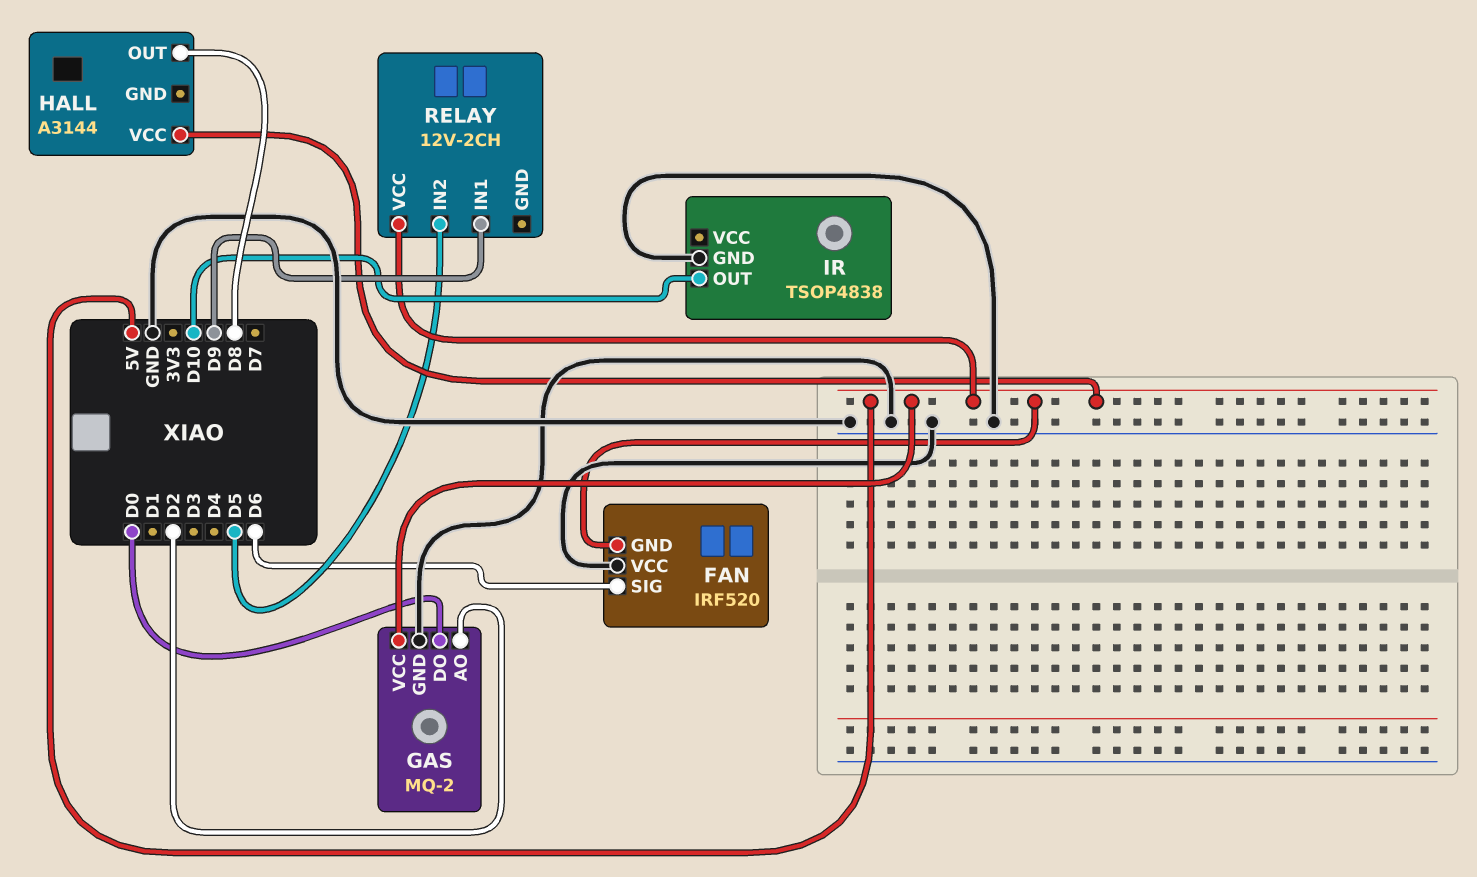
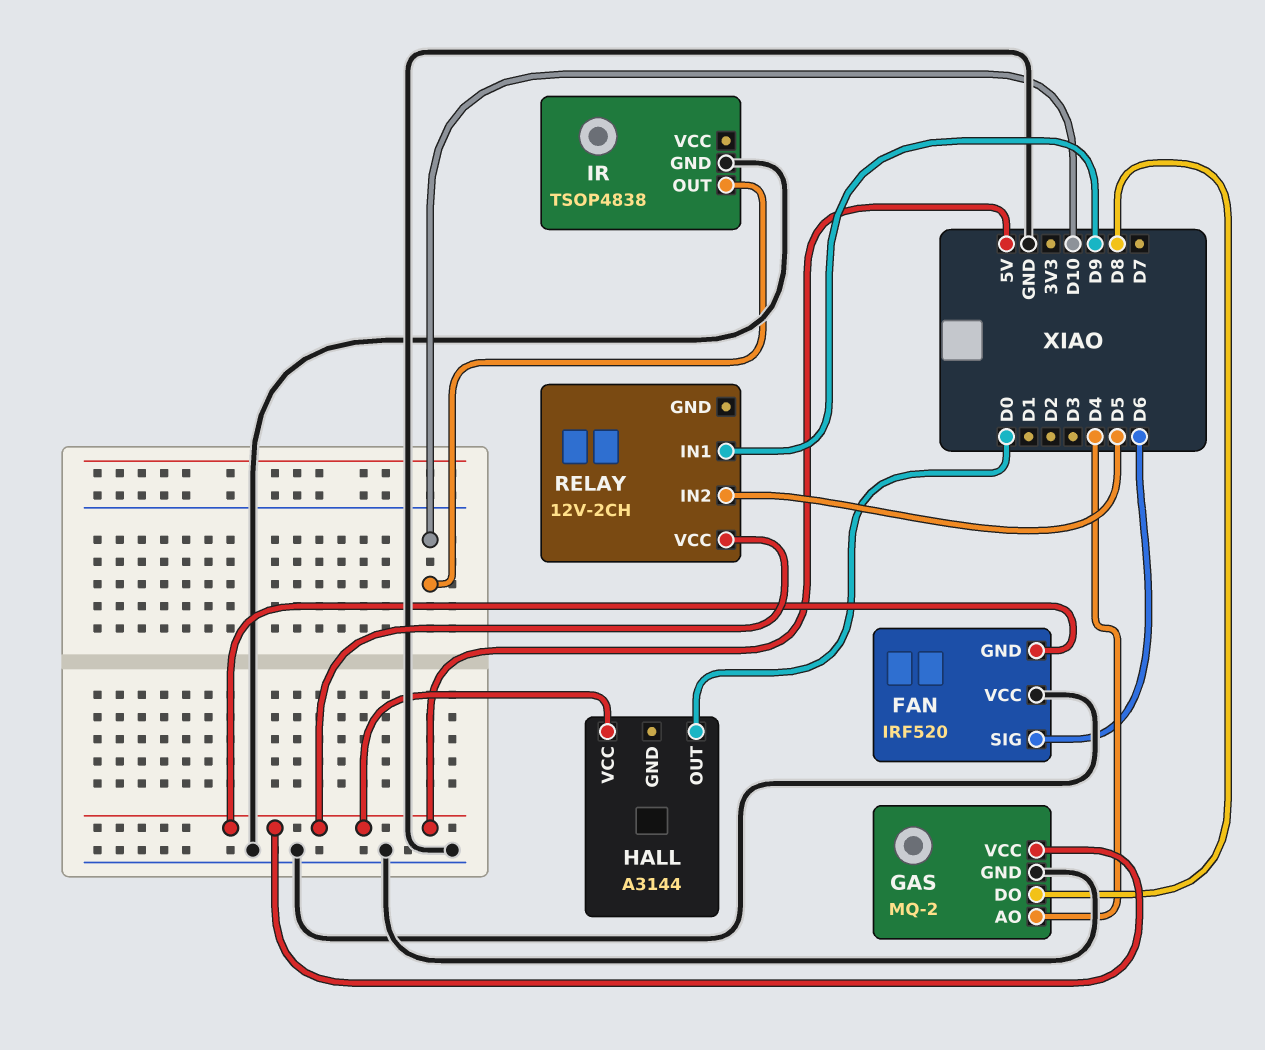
GAS pin AO: D2 -> D4
GAS pin DO: D0 -> D8
HALL pin OUT: D8 -> D0

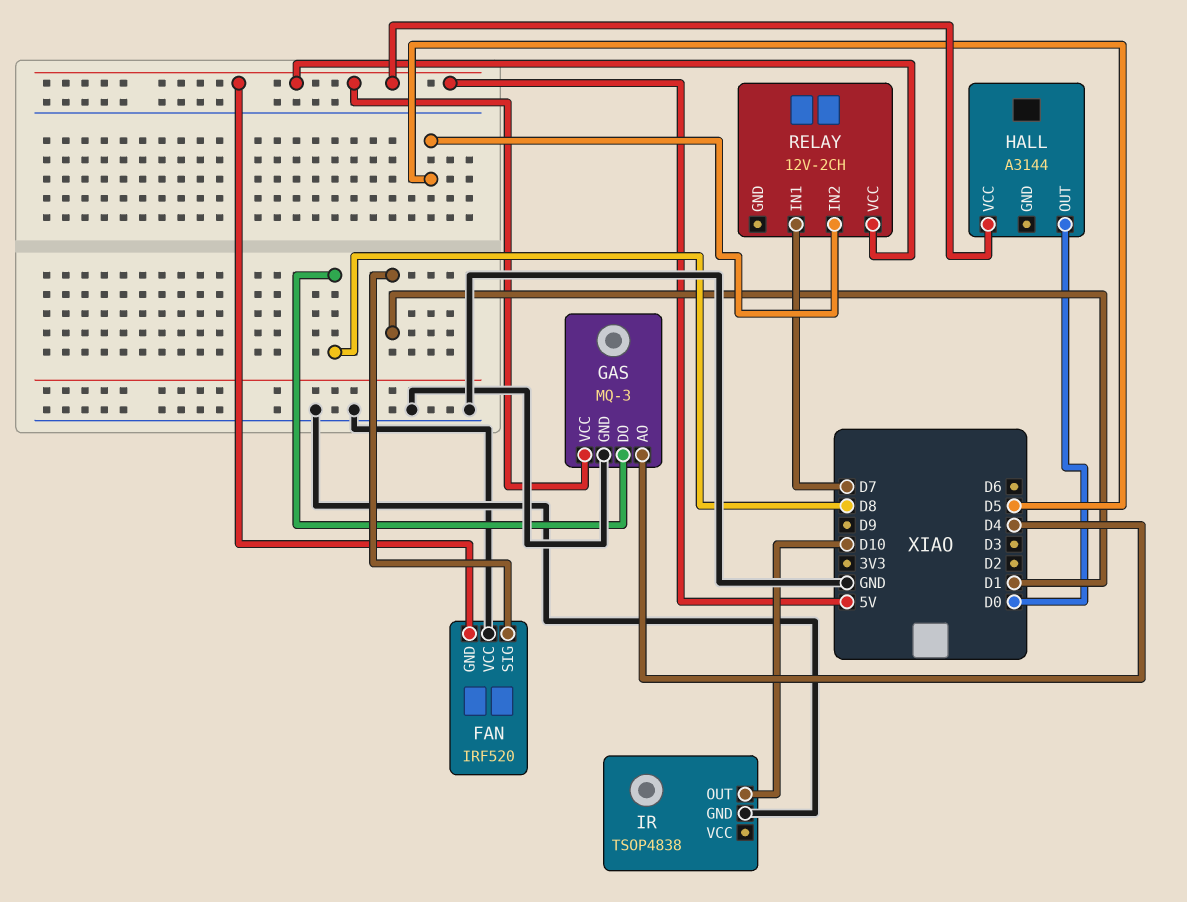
FAN pin SIG: D6 -> D1
GAS: MQ-2 -> MQ-3
RELAY pin IN1: D9 -> D7

